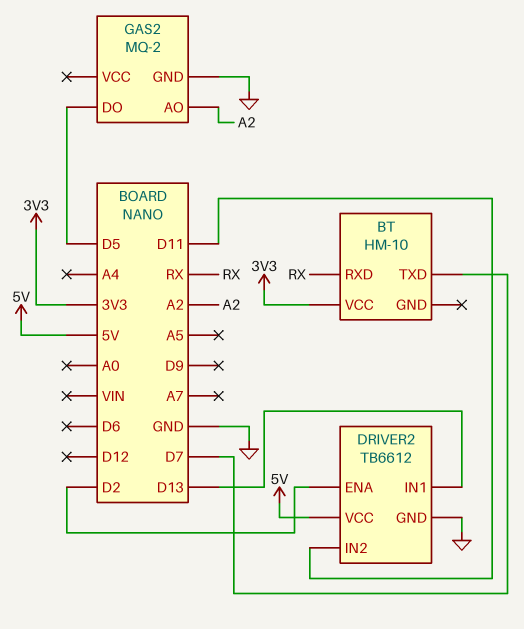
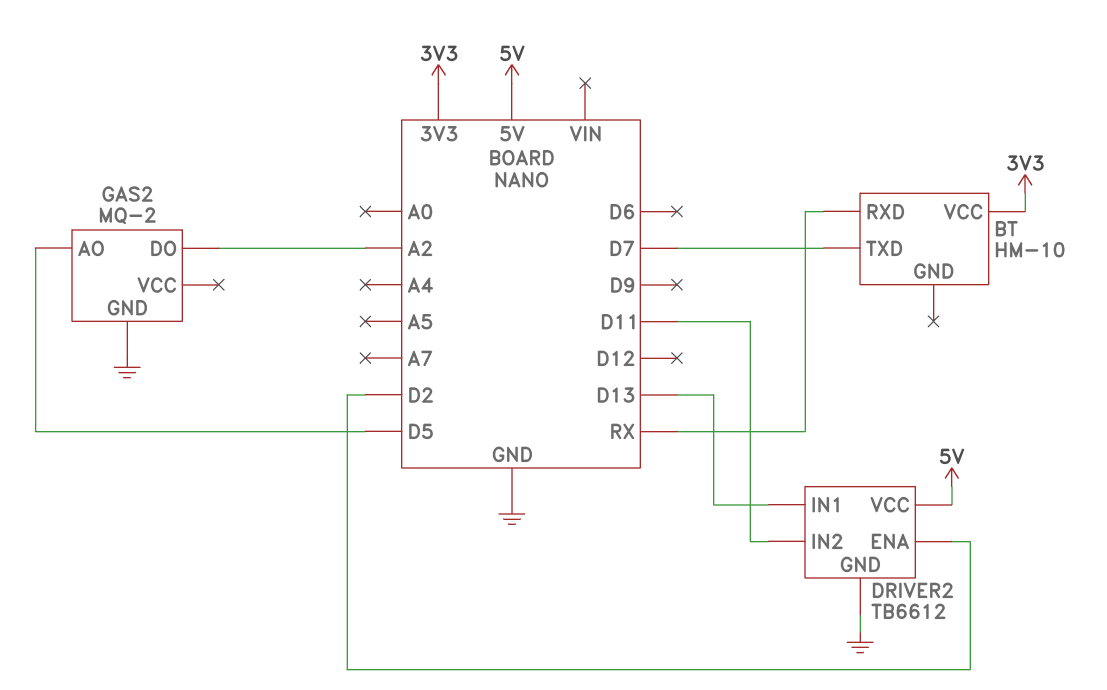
GAS2 pin AO: A2 -> D5
GAS2 pin DO: D5 -> A2

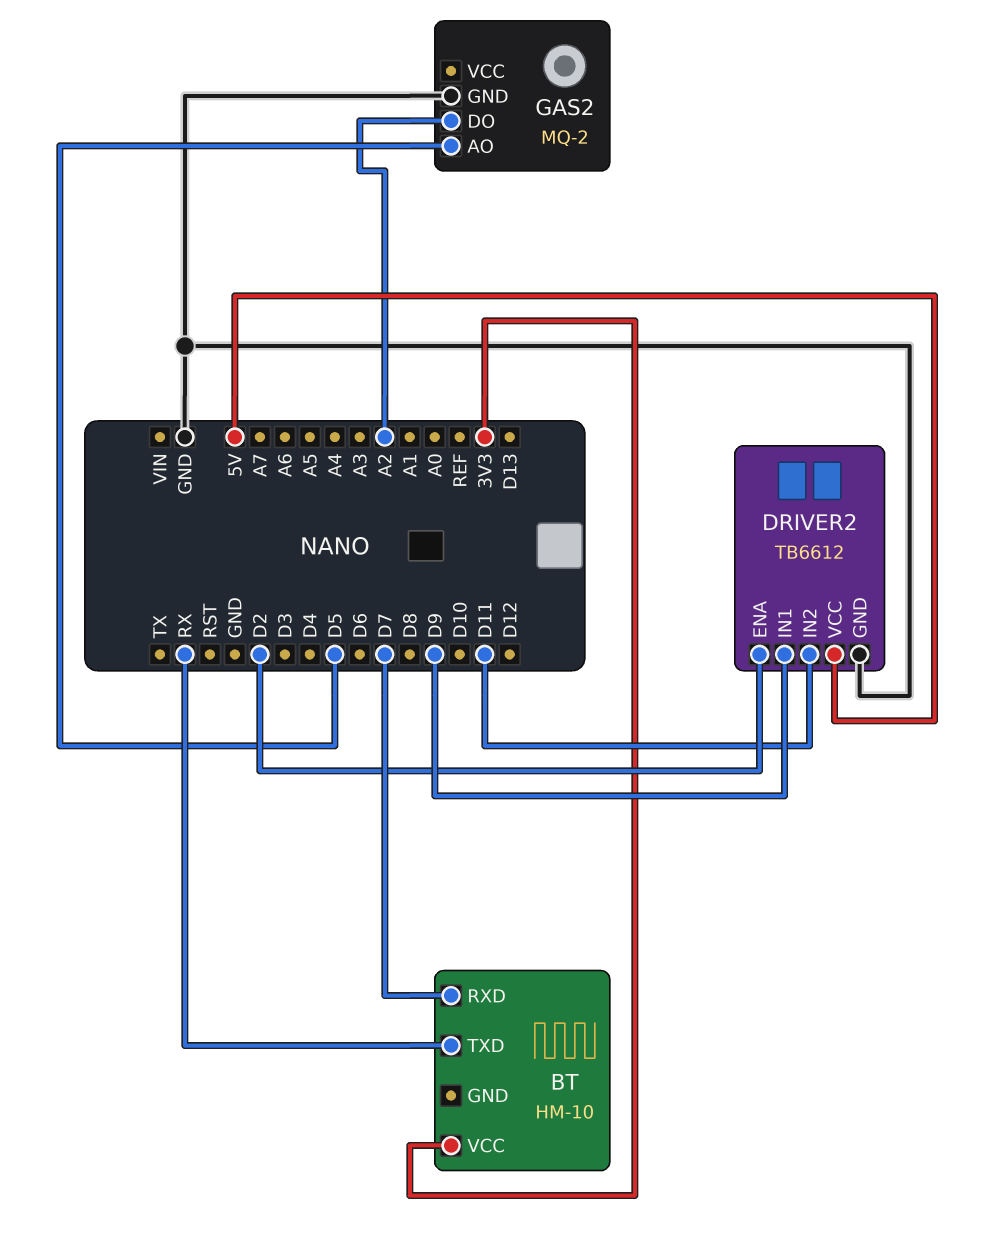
BT pin RXD: RX -> D7
BT pin TXD: D7 -> RX
DRIVER2 pin IN1: D13 -> D9

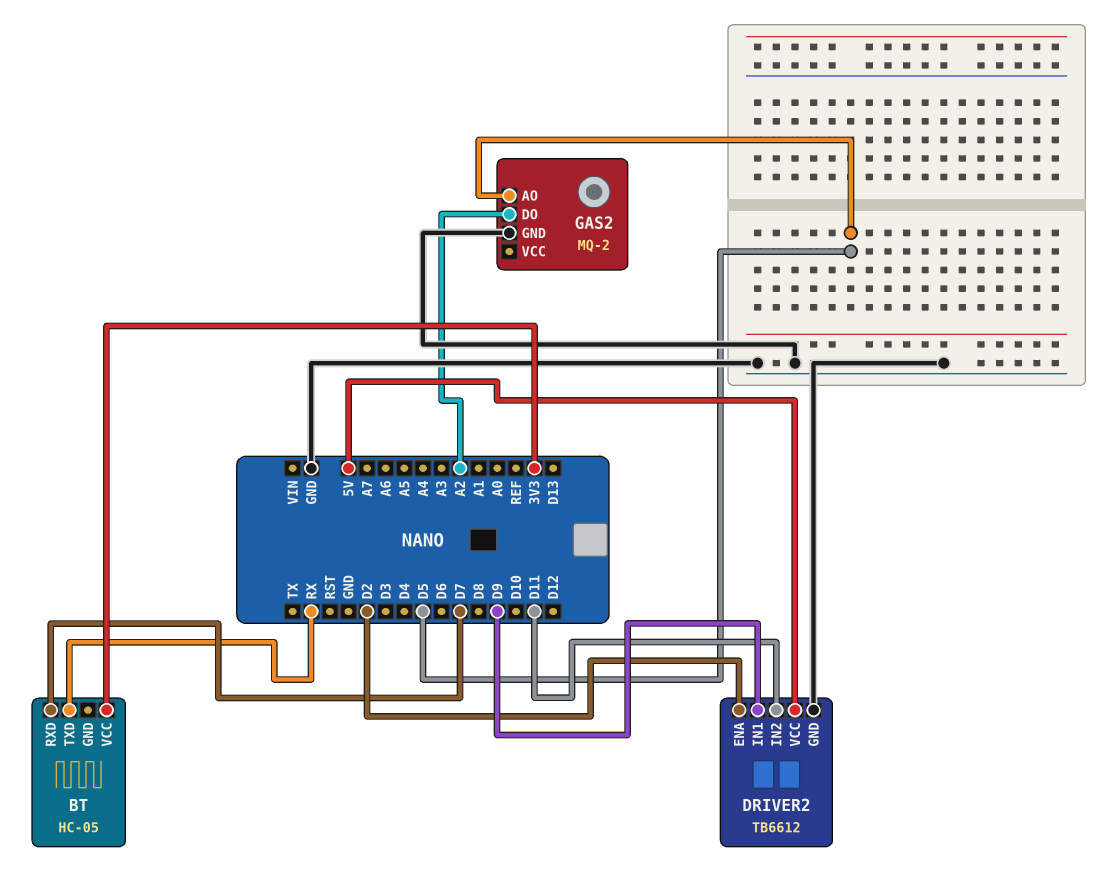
BT: HM-10 -> HC-05

